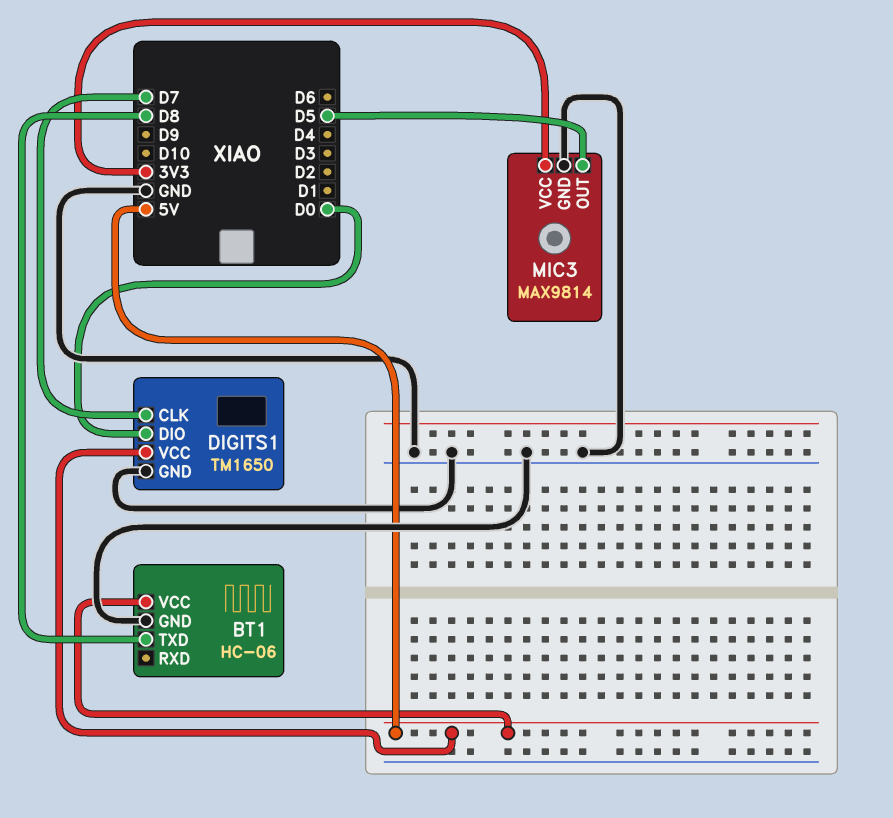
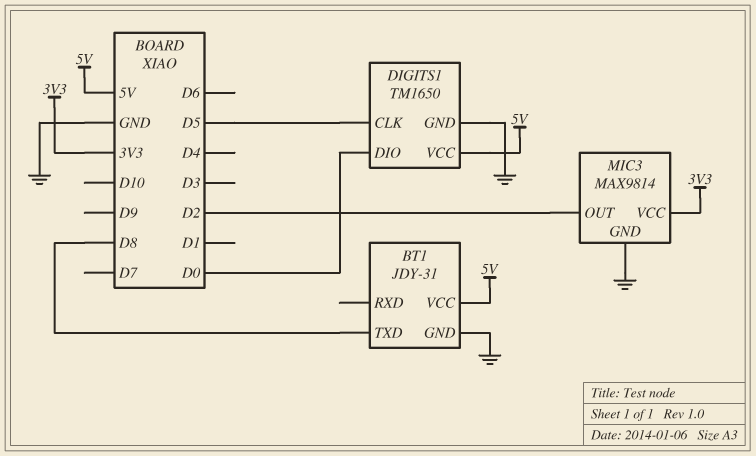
BT1: HC-06 -> JDY-31
DIGITS1 pin CLK: D7 -> D5
MIC3 pin OUT: D5 -> D2

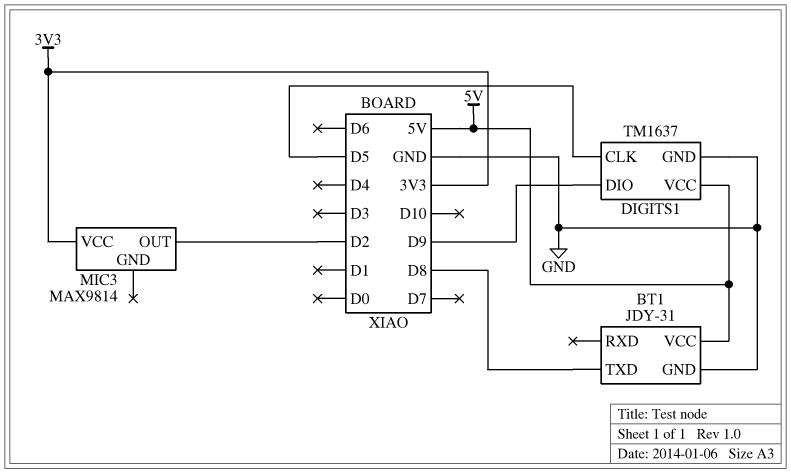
DIGITS1: TM1650 -> TM1637
DIGITS1 pin DIO: D0 -> D9
MIC3 pin GND: GND -> none

